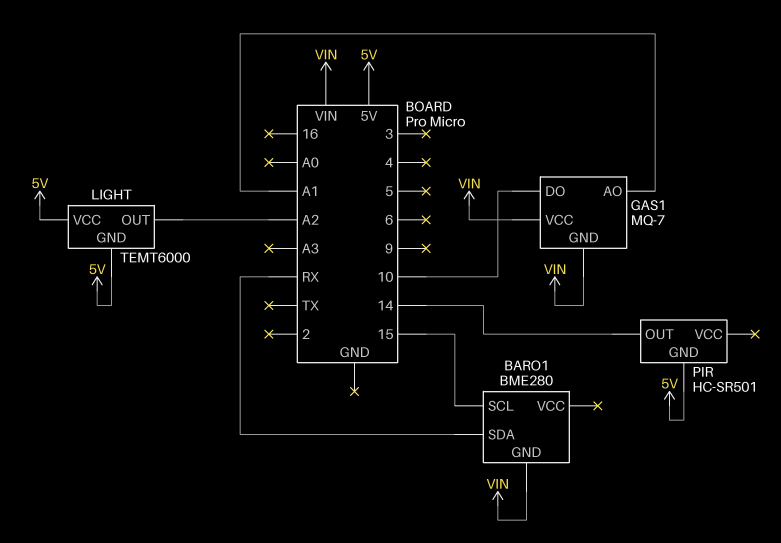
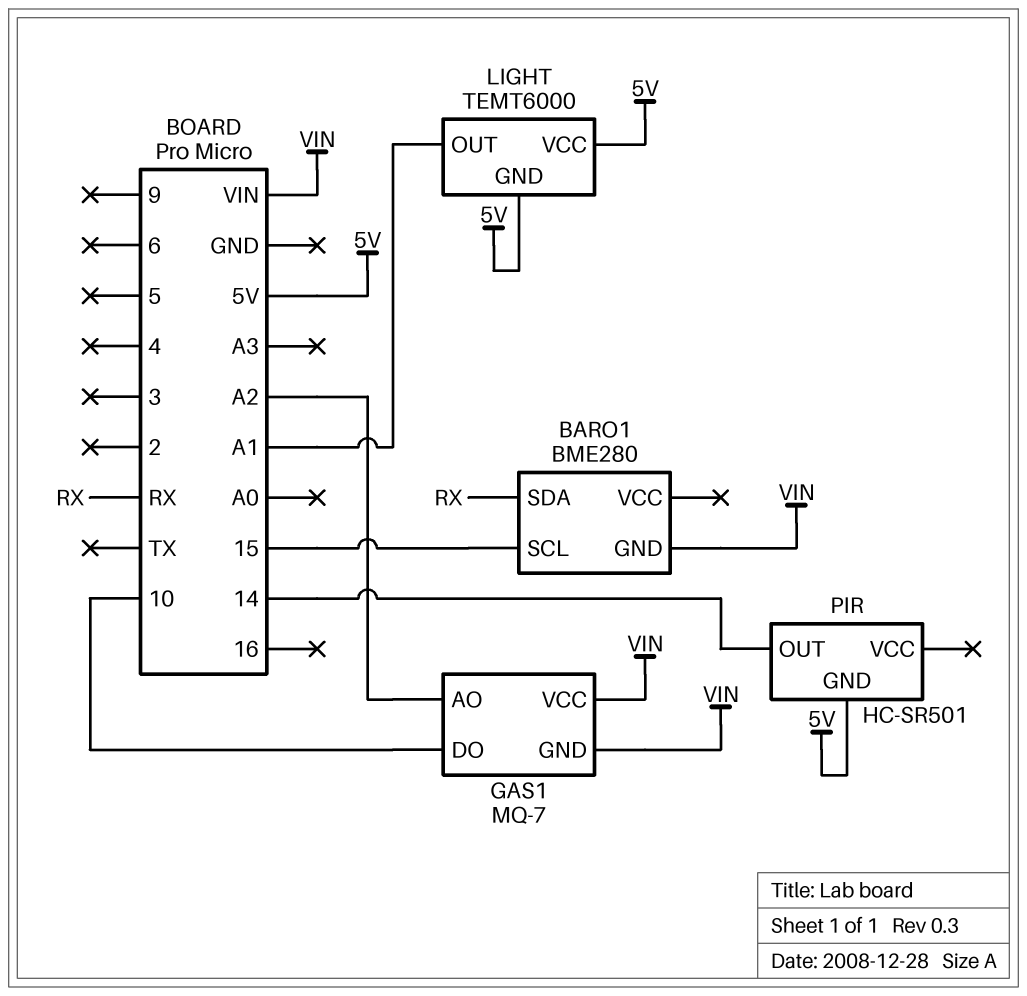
GAS1 pin AO: A1 -> A2
LIGHT pin OUT: A2 -> A1

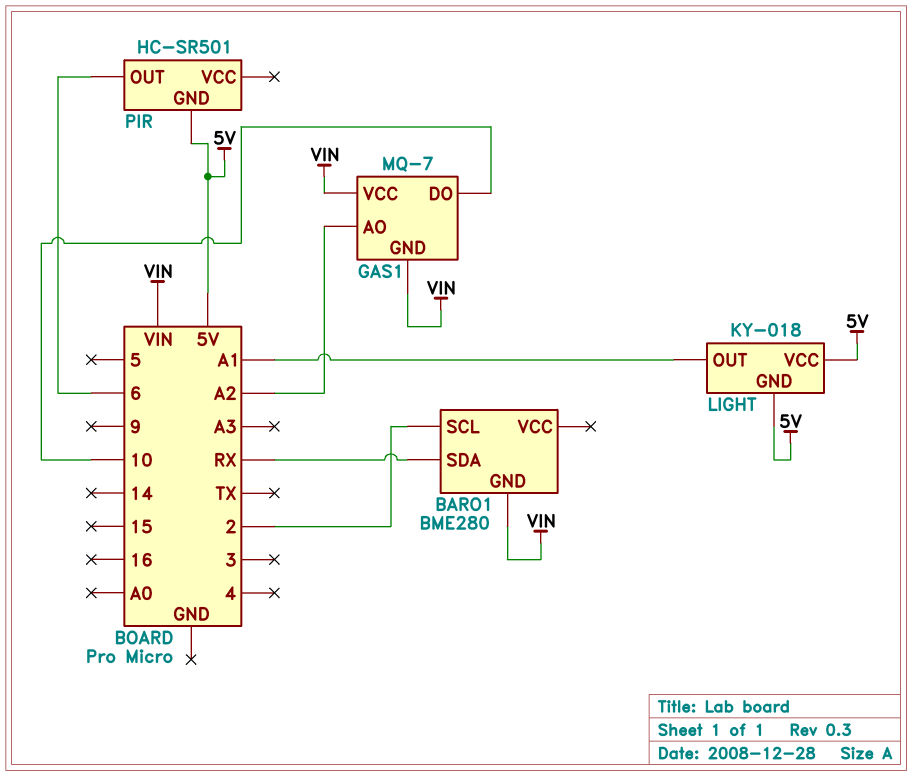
BARO1 pin SCL: 15 -> 2
LIGHT: TEMT6000 -> KY-018
PIR pin OUT: 14 -> 6

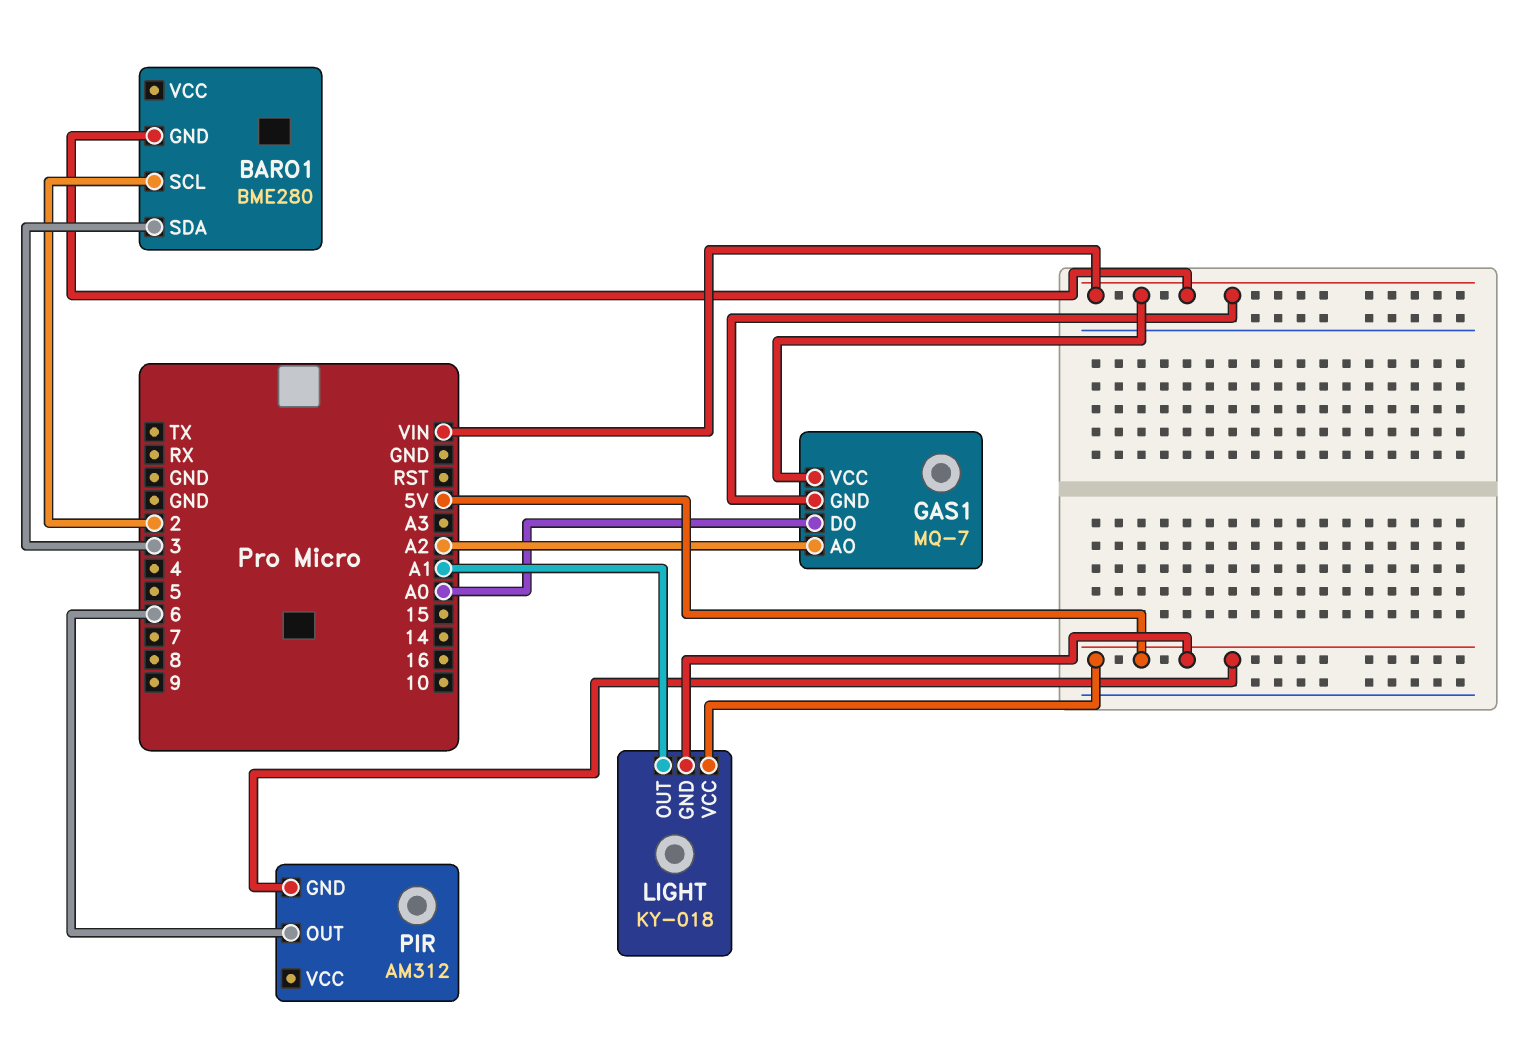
BARO1 pin SDA: RX -> 3
GAS1 pin DO: 10 -> A0
PIR: HC-SR501 -> AM312

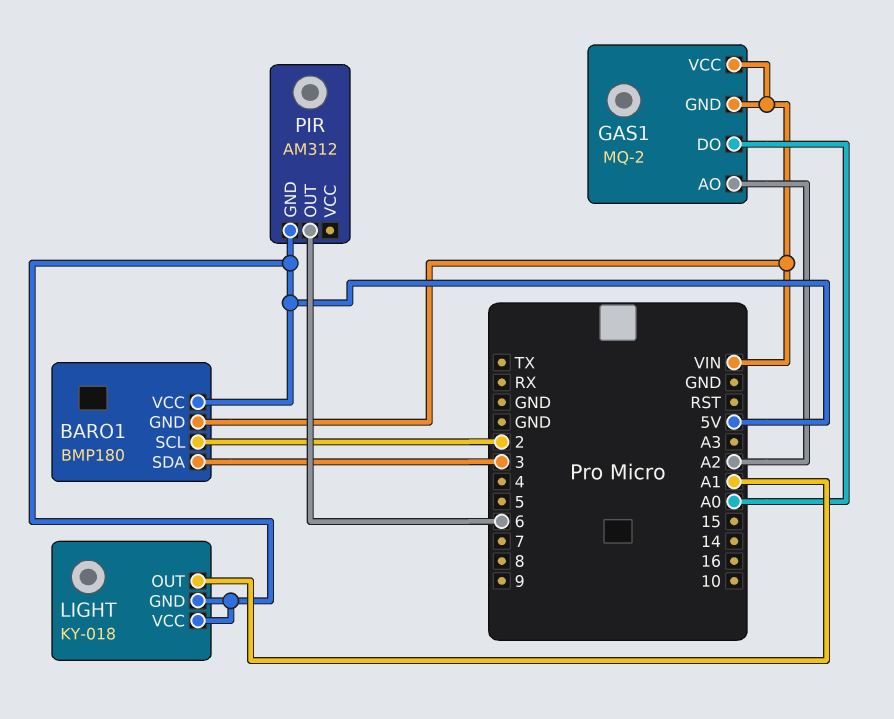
BARO1: BME280 -> BMP180
BARO1 pin VCC: none -> 5V
GAS1: MQ-7 -> MQ-2

